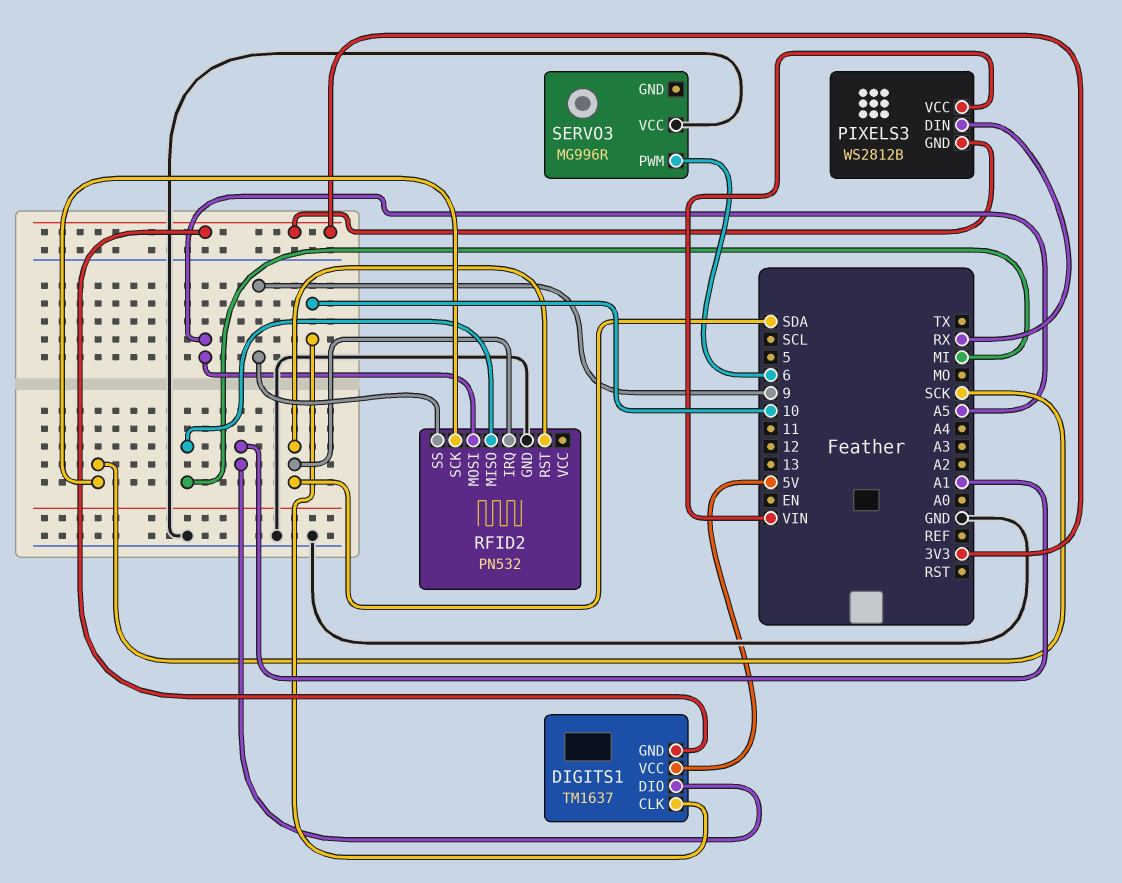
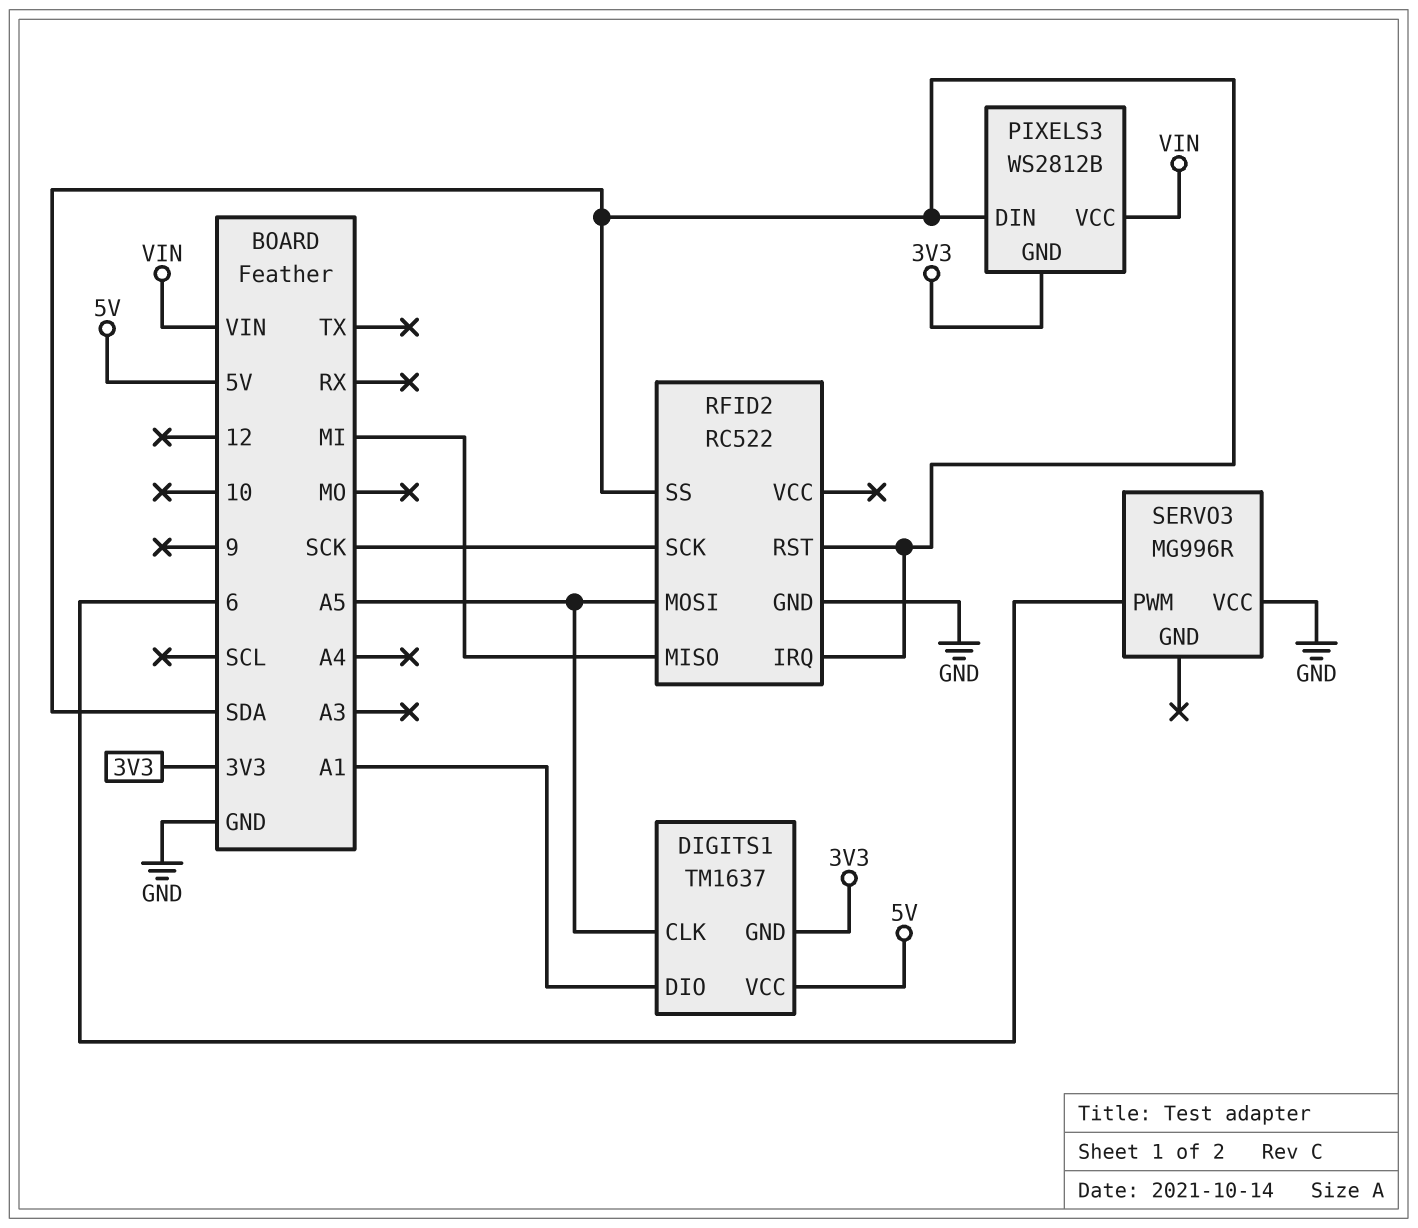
DIGITS1 pin CLK: 10 -> A5
PIXELS3 pin DIN: RX -> SDA
RFID2: PN532 -> RC522
RFID2 pin SS: 9 -> SDA

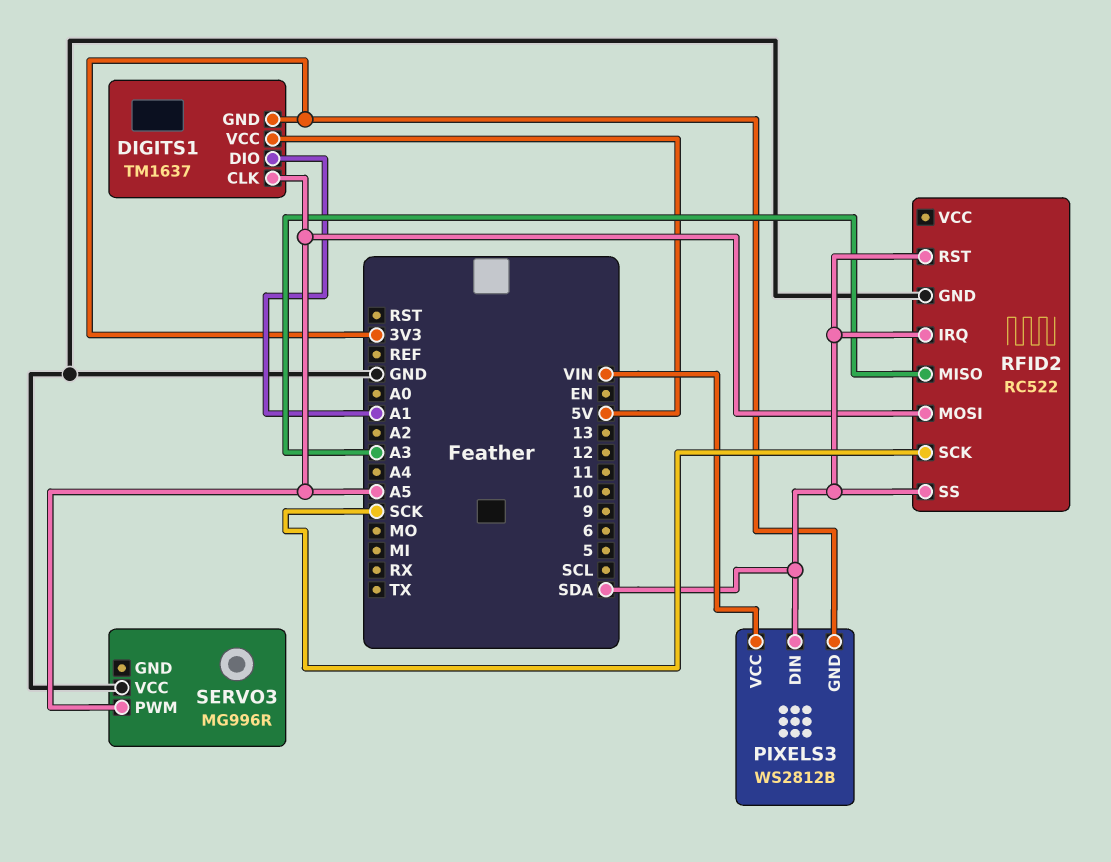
RFID2 pin MISO: MI -> A3
SERVO3 pin PWM: 6 -> A5

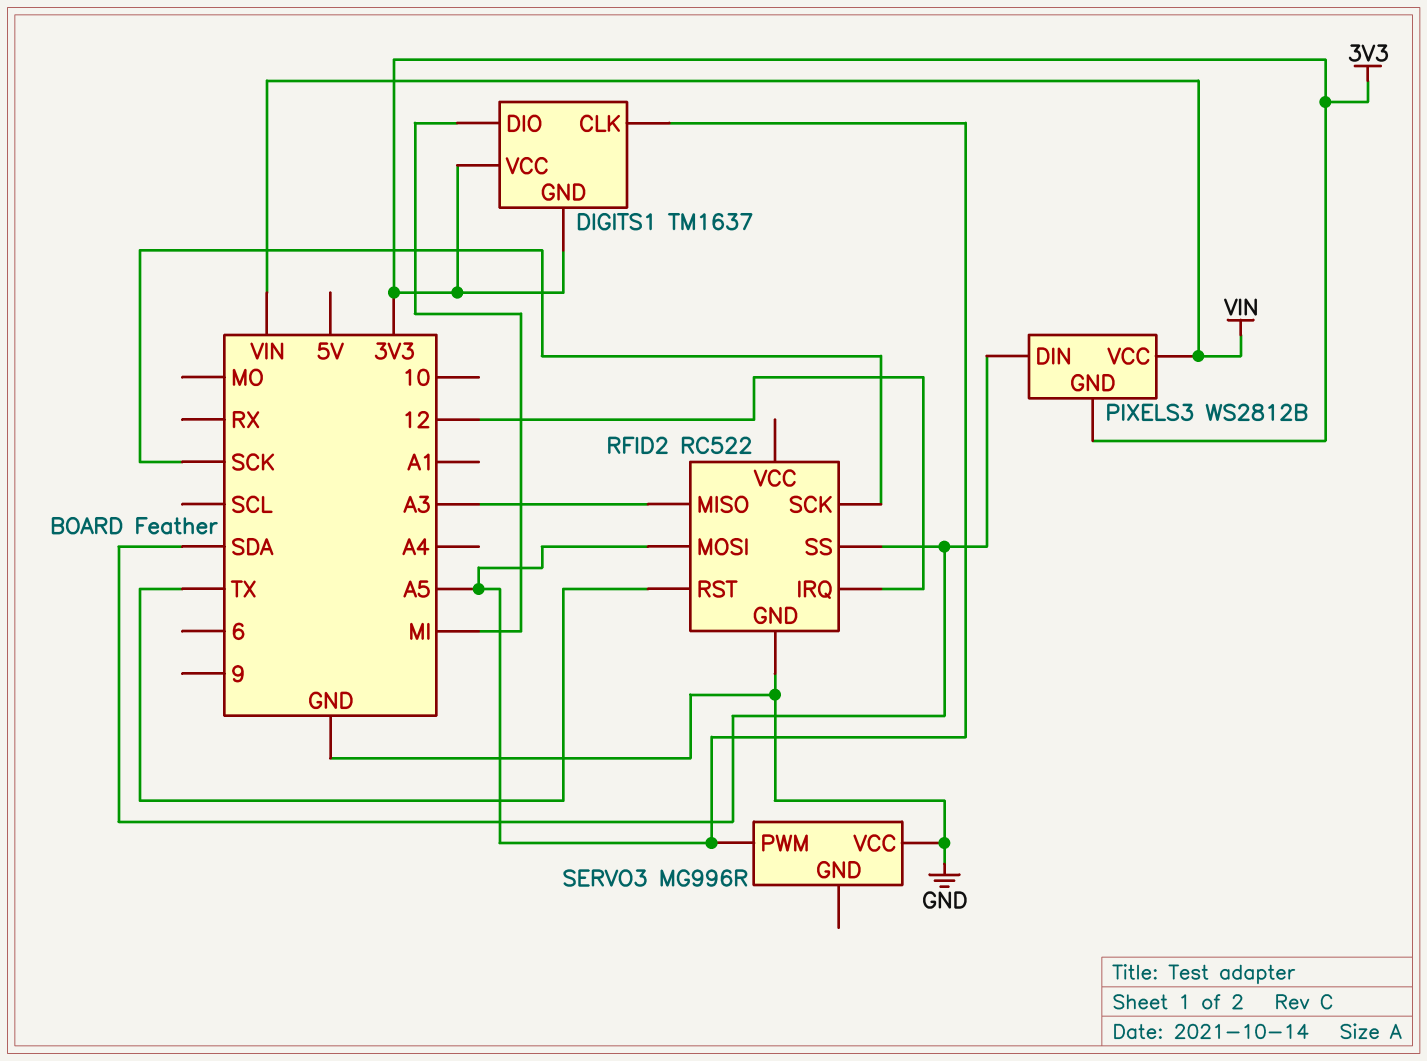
DIGITS1 pin DIO: A1 -> MI
DIGITS1 pin VCC: 5V -> 3V3
RFID2 pin IRQ: SDA -> 12
RFID2 pin RST: SDA -> TX

